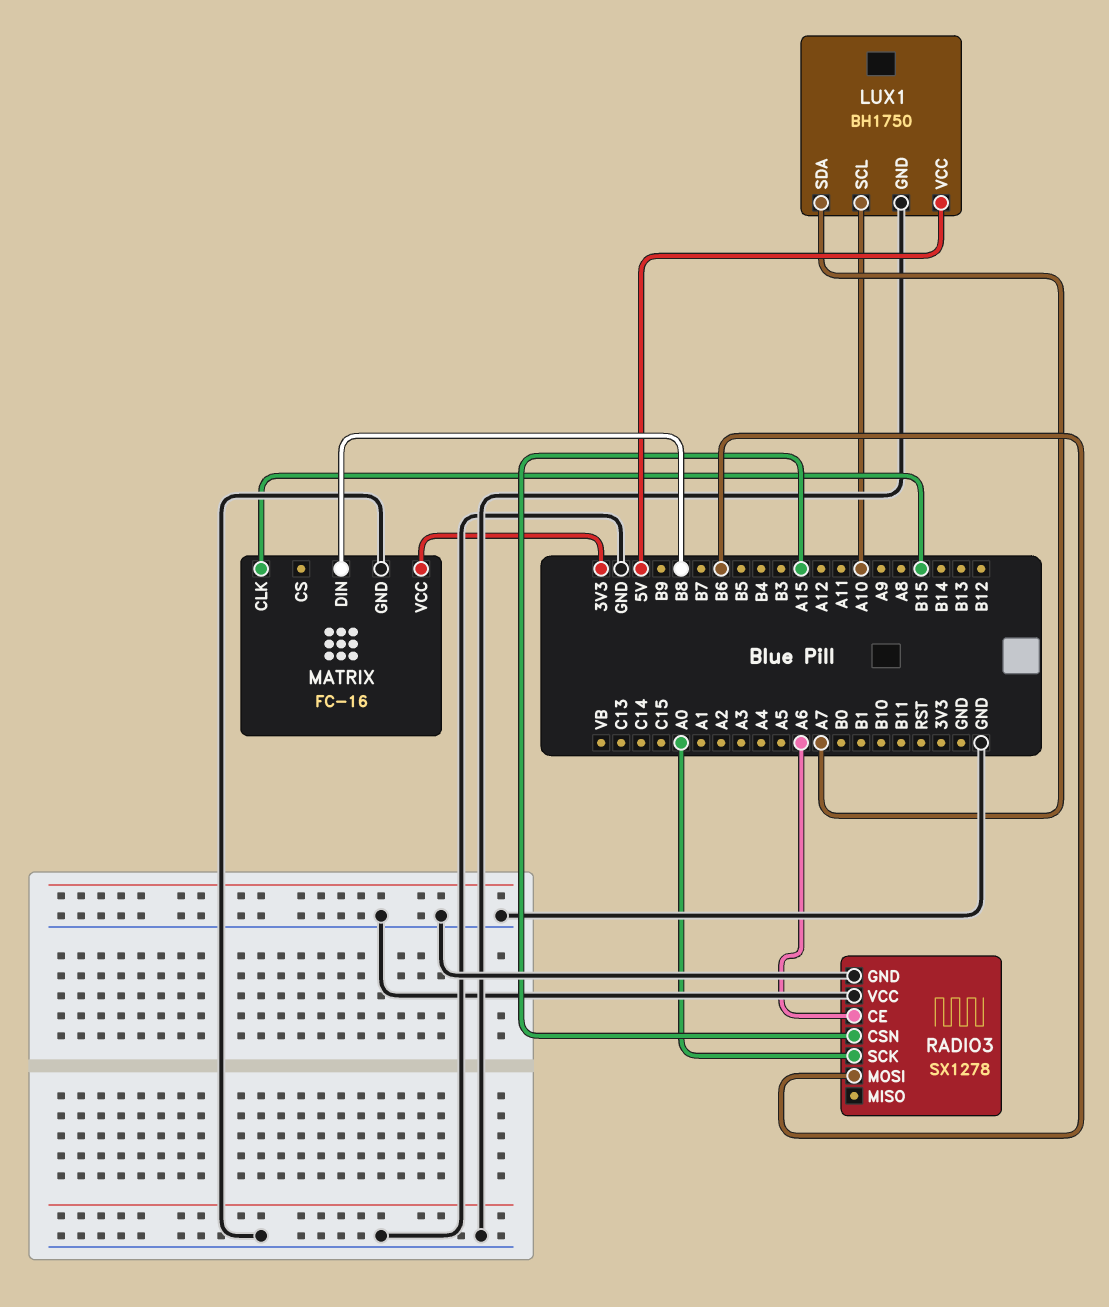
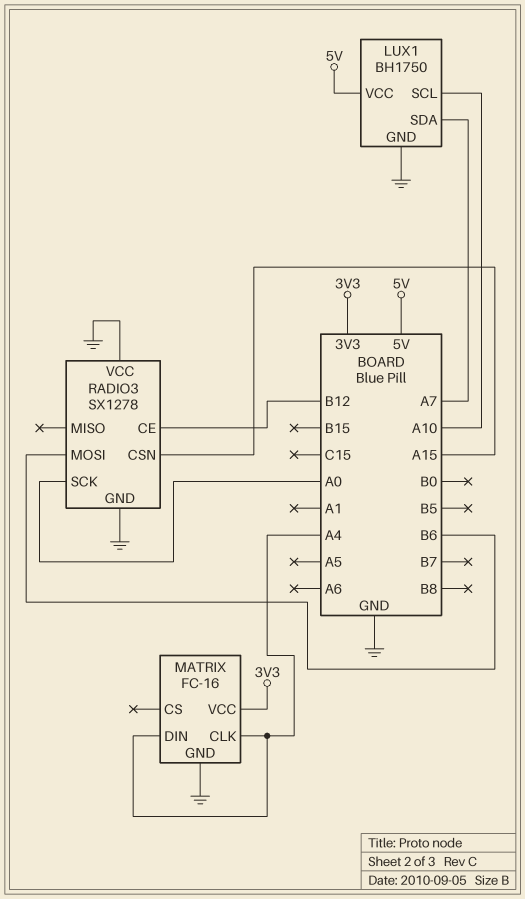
MATRIX pin CLK: B15 -> A4
MATRIX pin DIN: B8 -> A4
RADIO3 pin CE: A6 -> B12

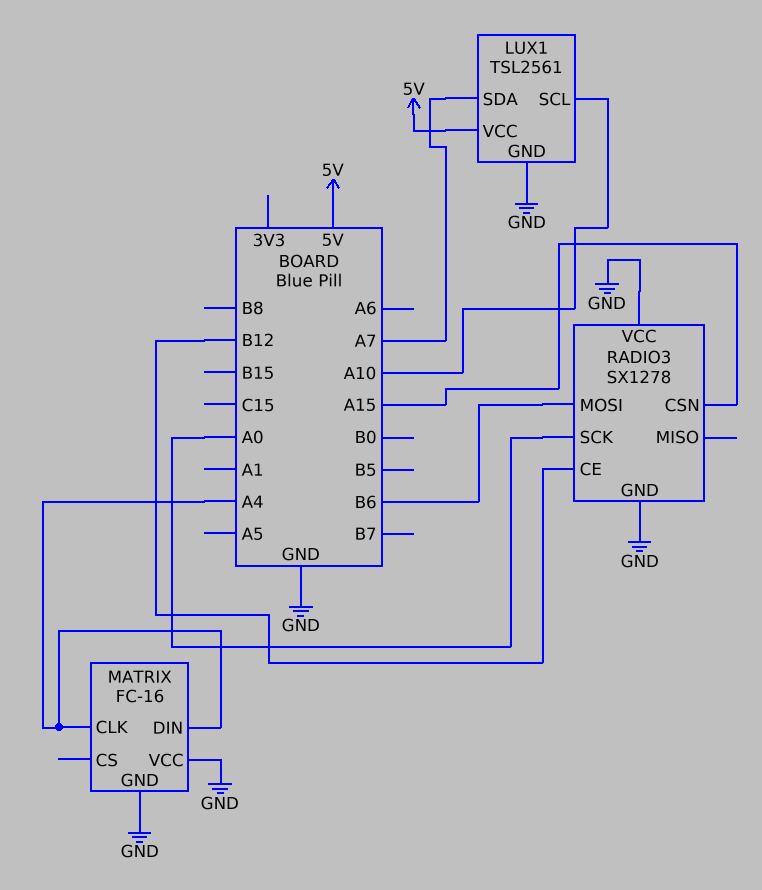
LUX1: BH1750 -> TSL2561
MATRIX pin VCC: 3V3 -> GND

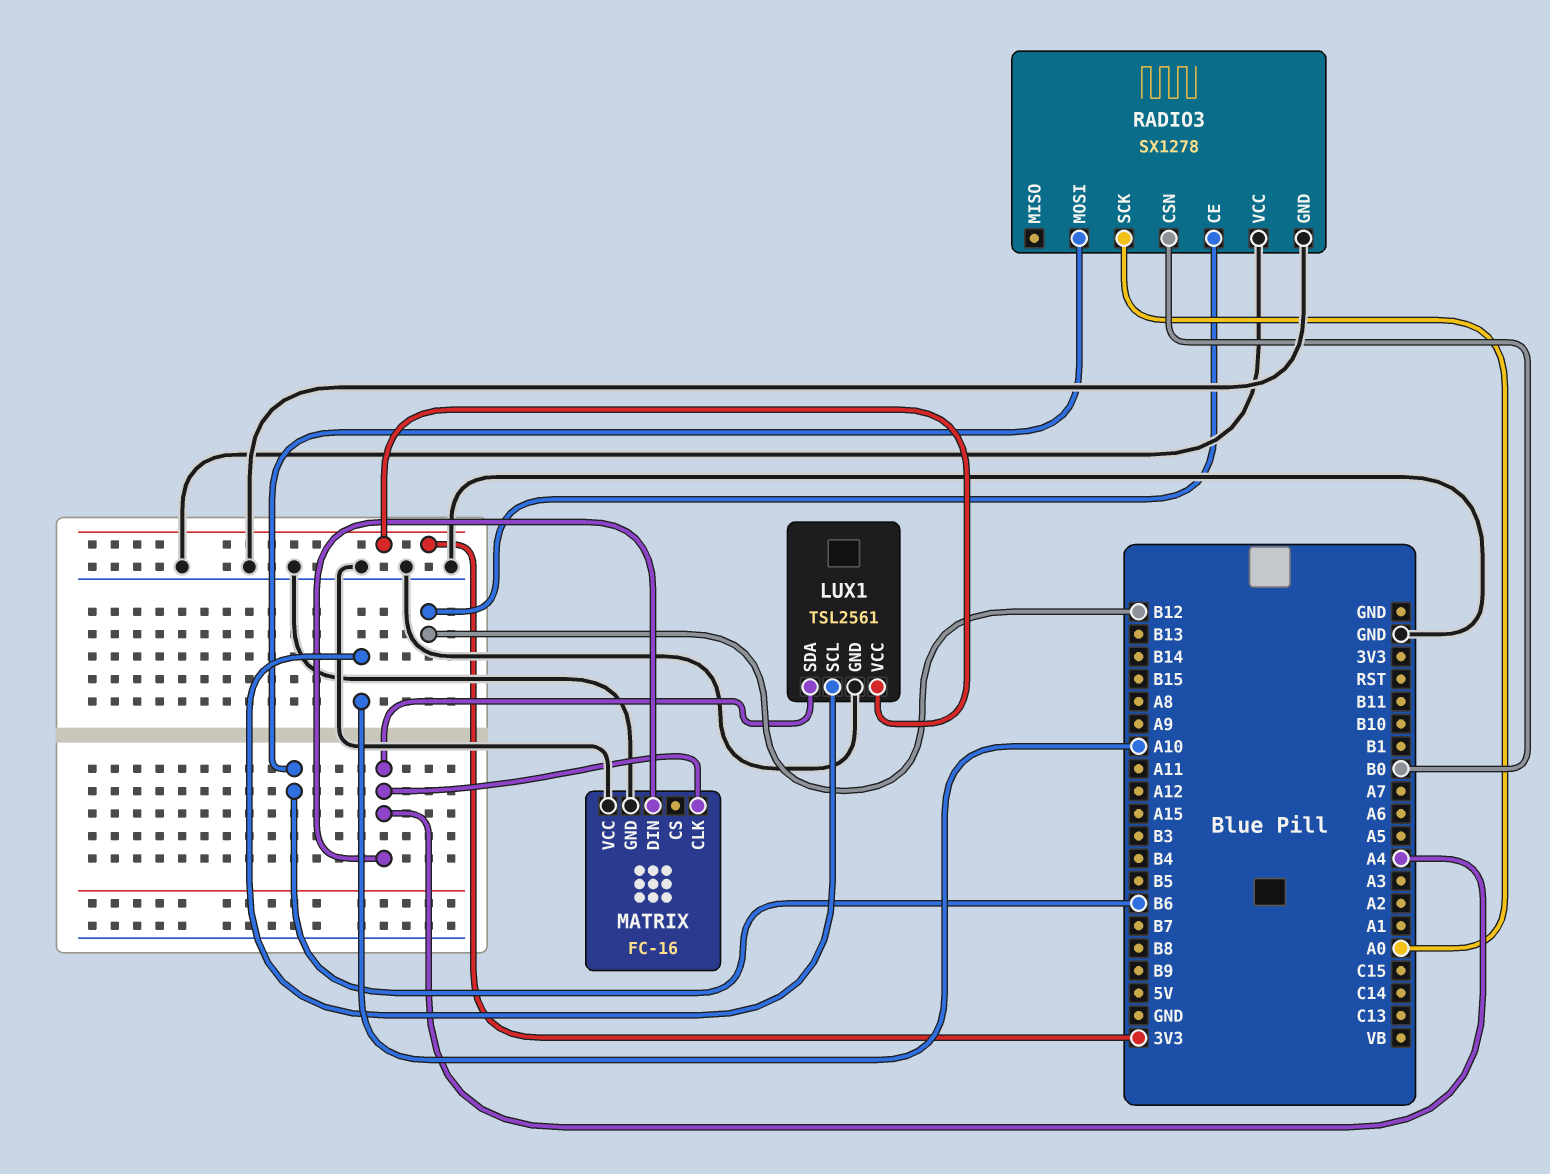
LUX1 pin SDA: A7 -> A4
LUX1 pin VCC: 5V -> 3V3
RADIO3 pin CSN: A15 -> B0

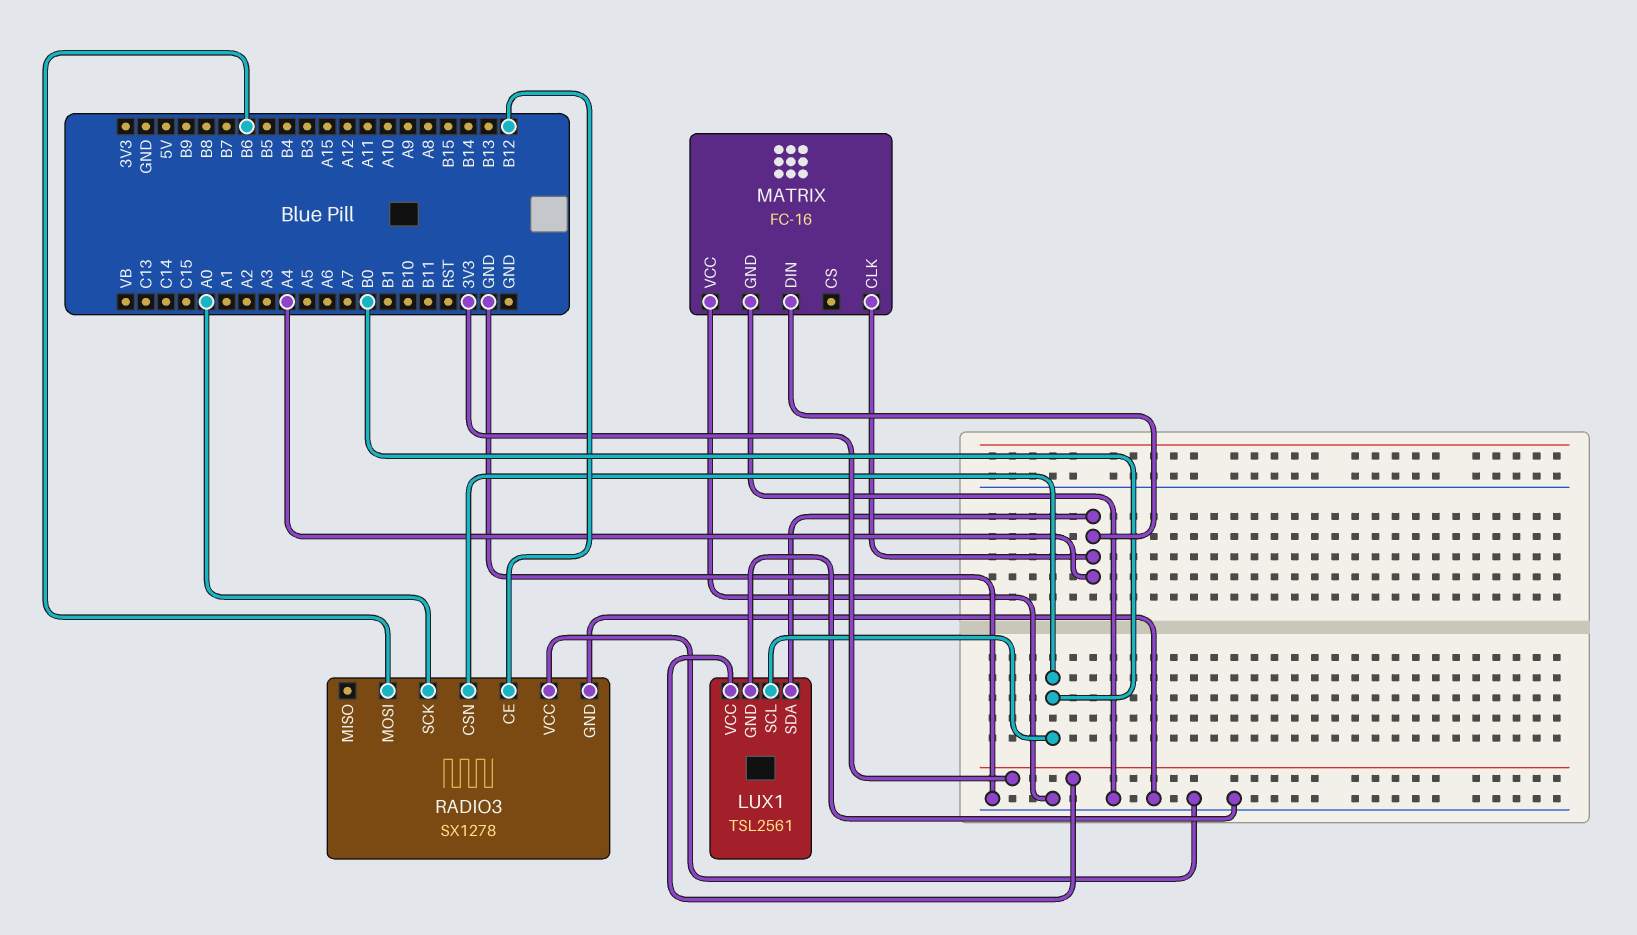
LUX1 pin SCL: A10 -> B0

